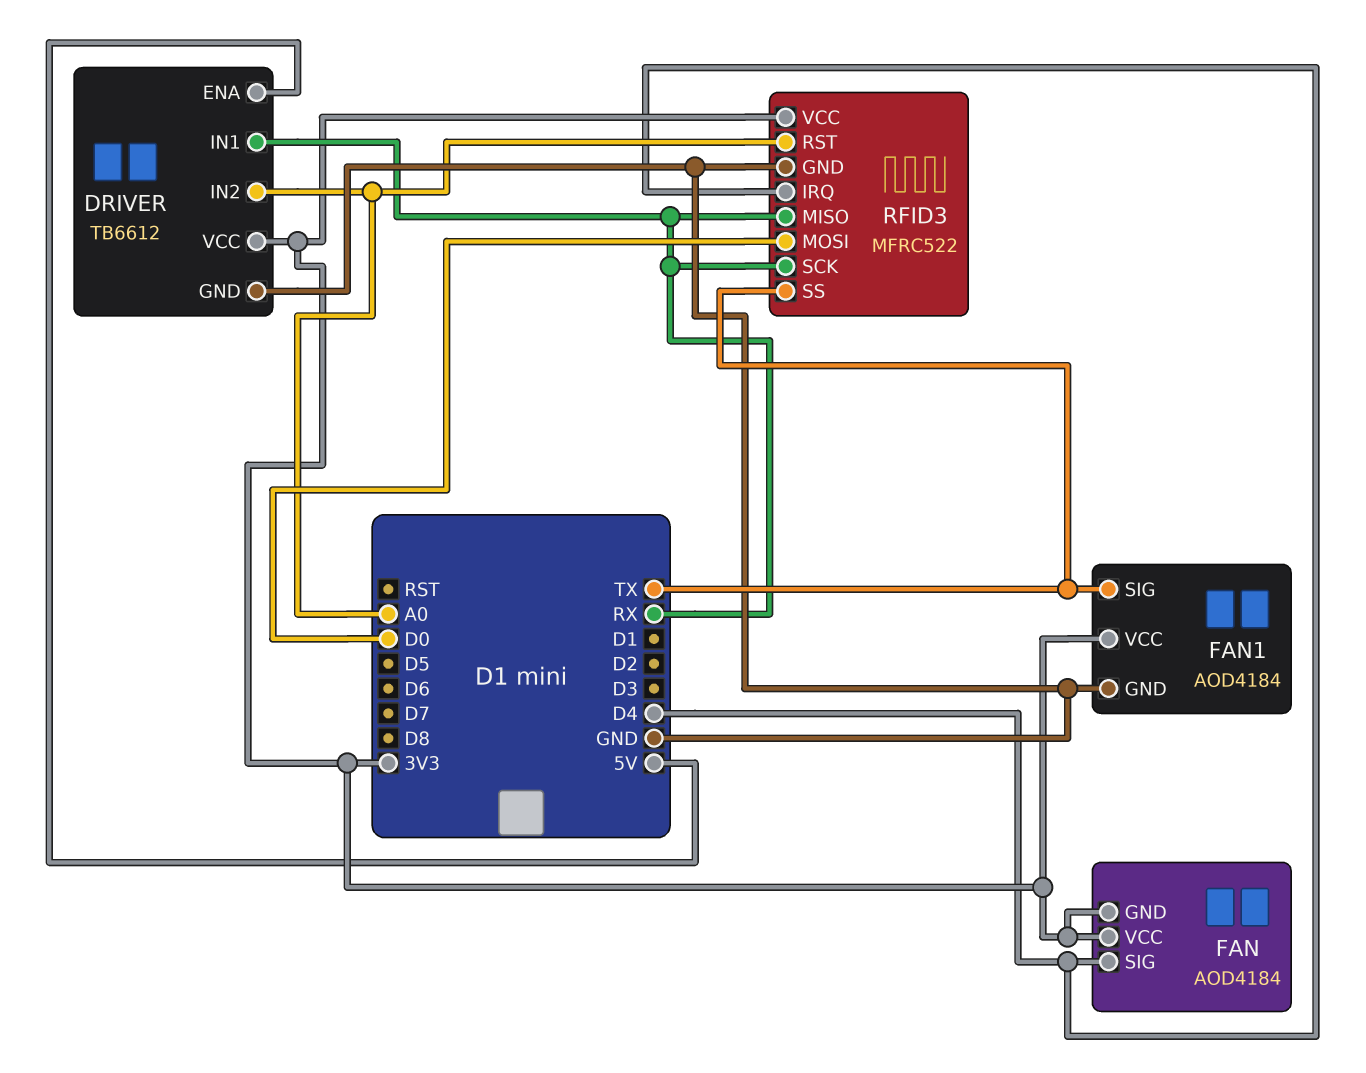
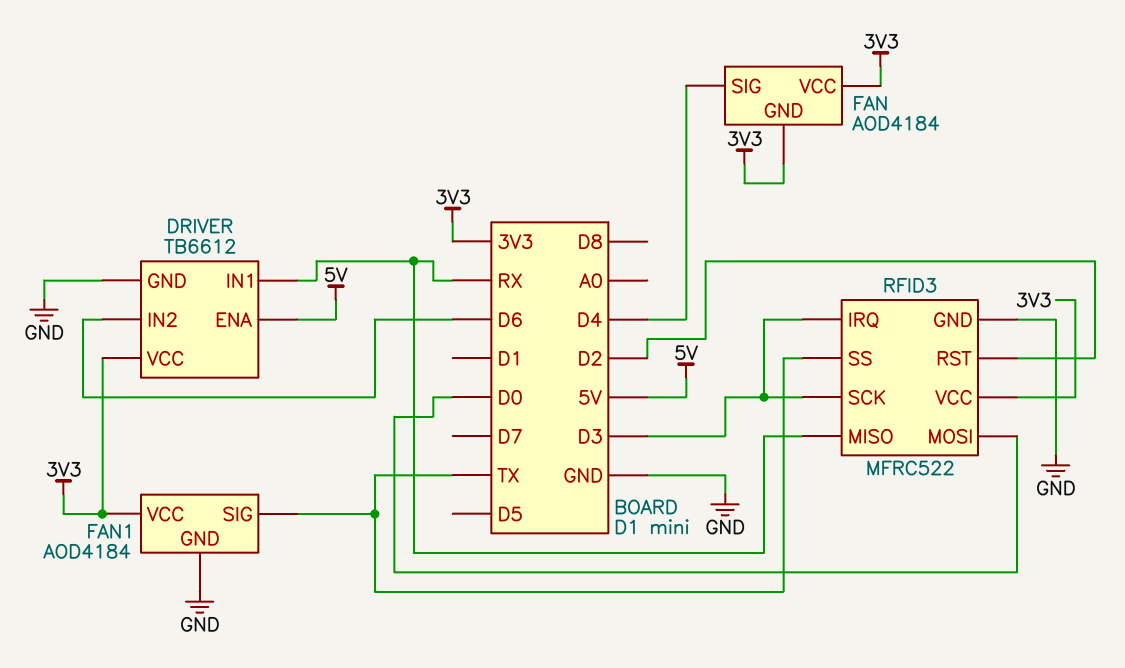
DRIVER pin IN2: A0 -> D6
RFID3 pin IRQ: D4 -> D3
RFID3 pin RST: A0 -> D2
RFID3 pin SCK: RX -> D3

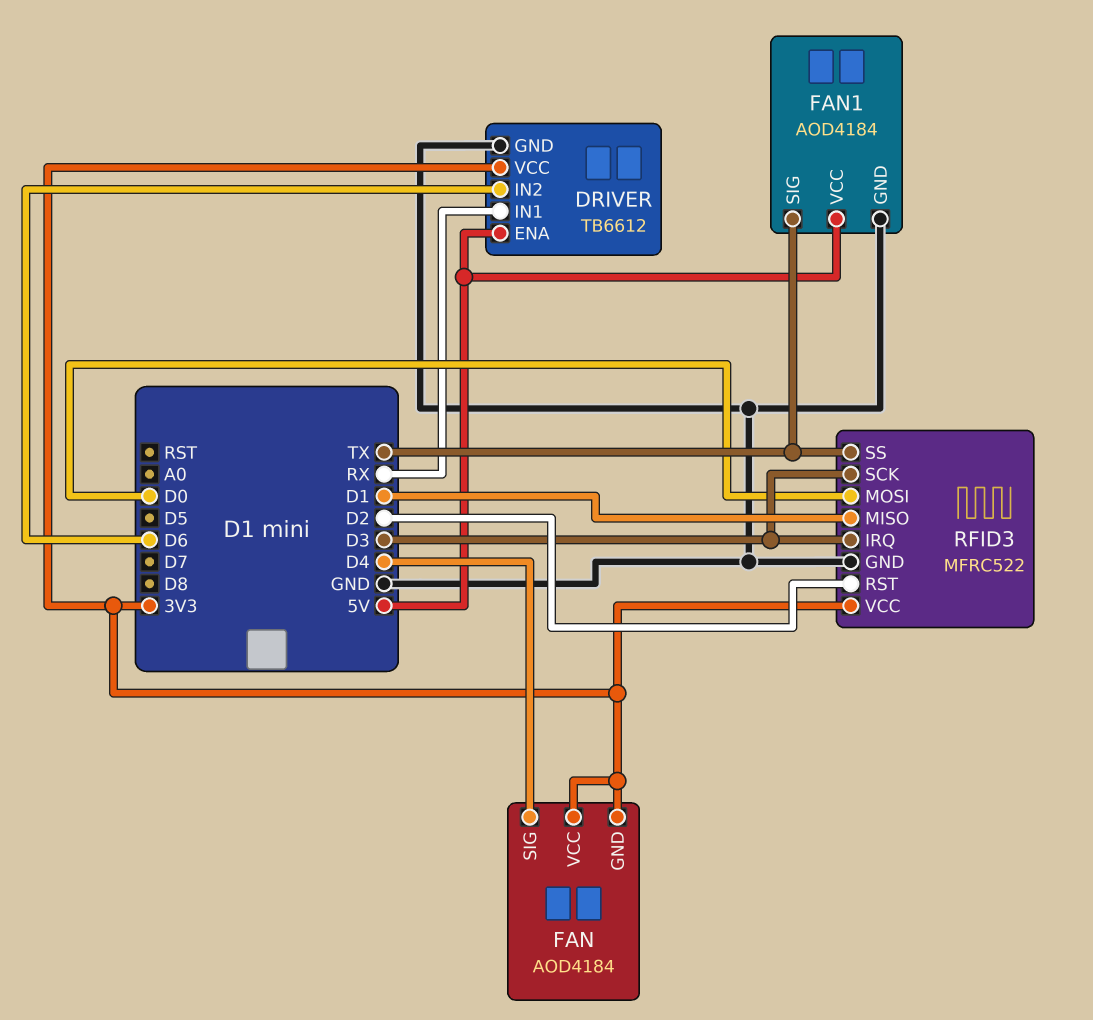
FAN1 pin VCC: 3V3 -> 5V
RFID3 pin MISO: RX -> D1

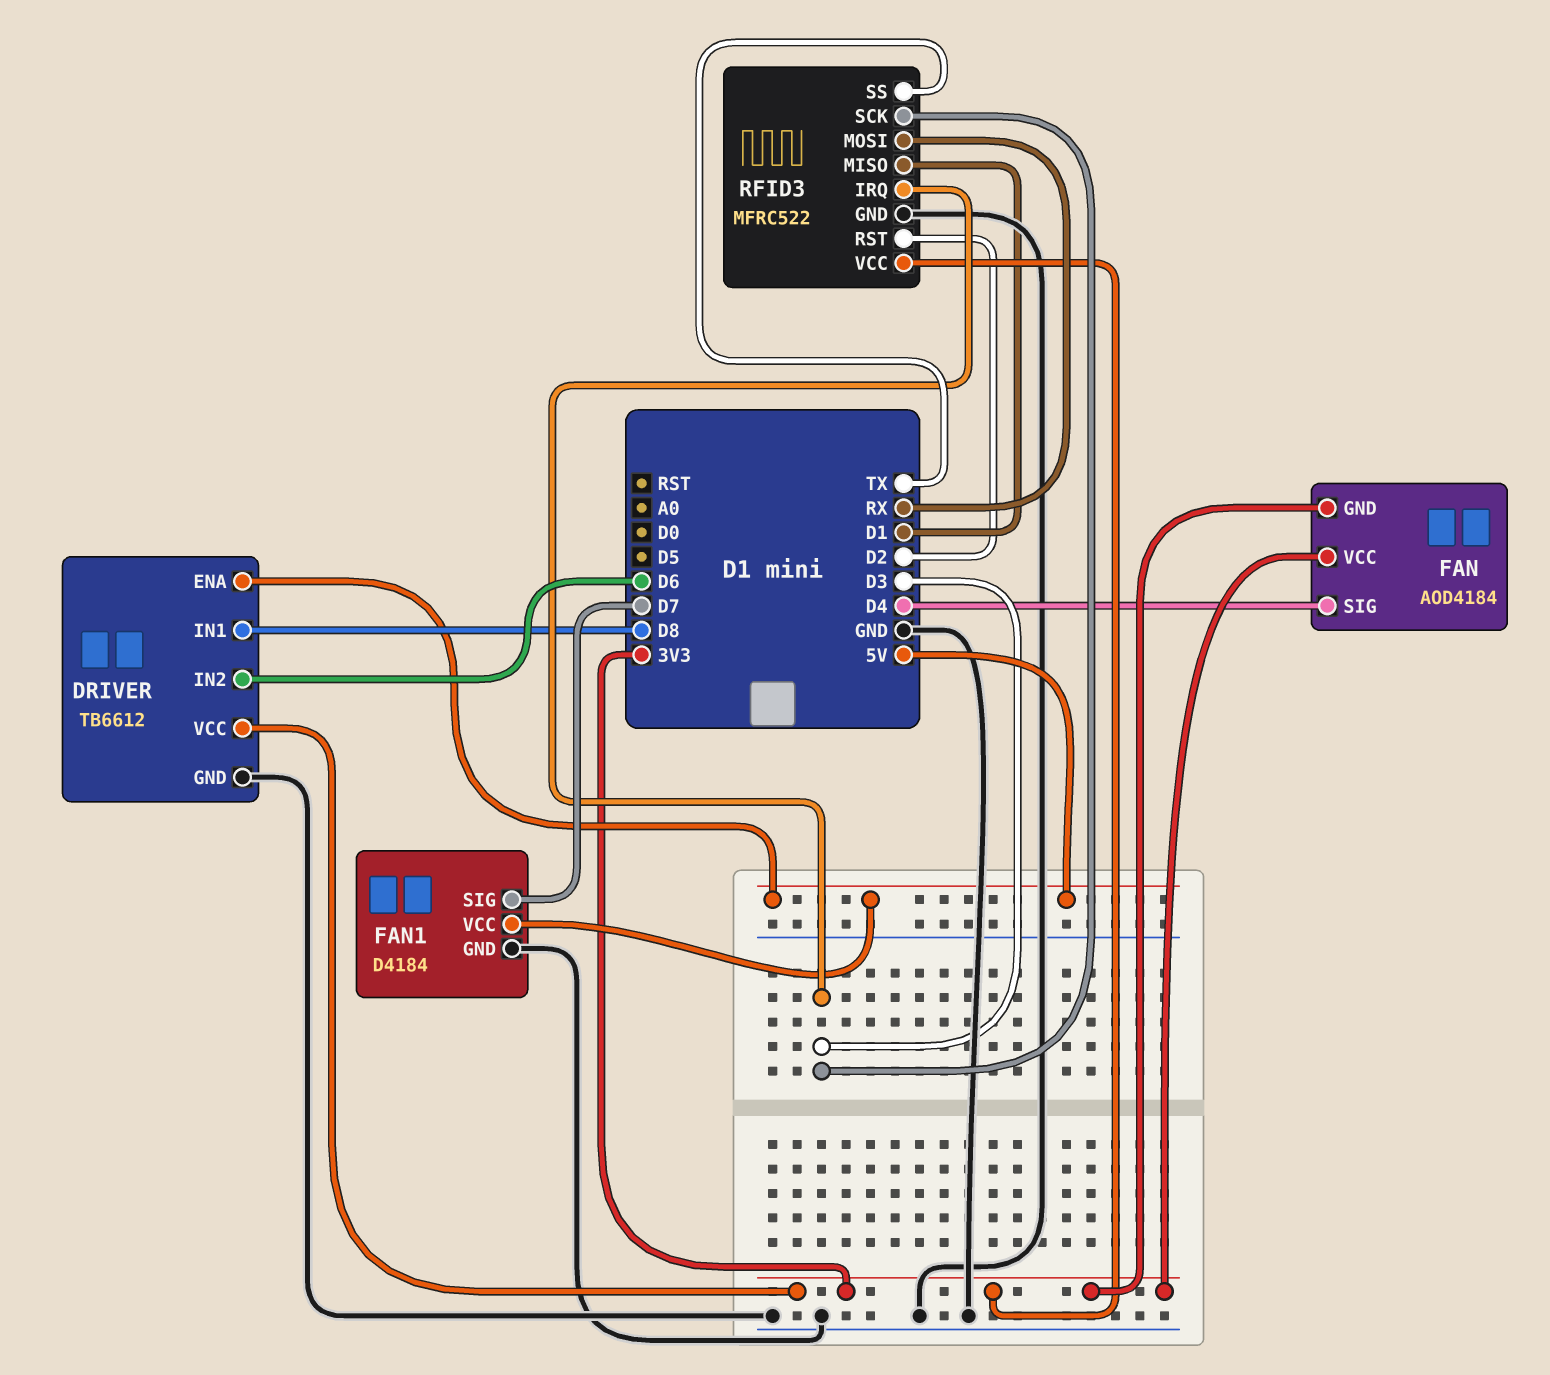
DRIVER pin IN1: RX -> D8
FAN1: AOD4184 -> D4184
FAN1 pin SIG: TX -> D7
RFID3 pin MOSI: D0 -> RX

